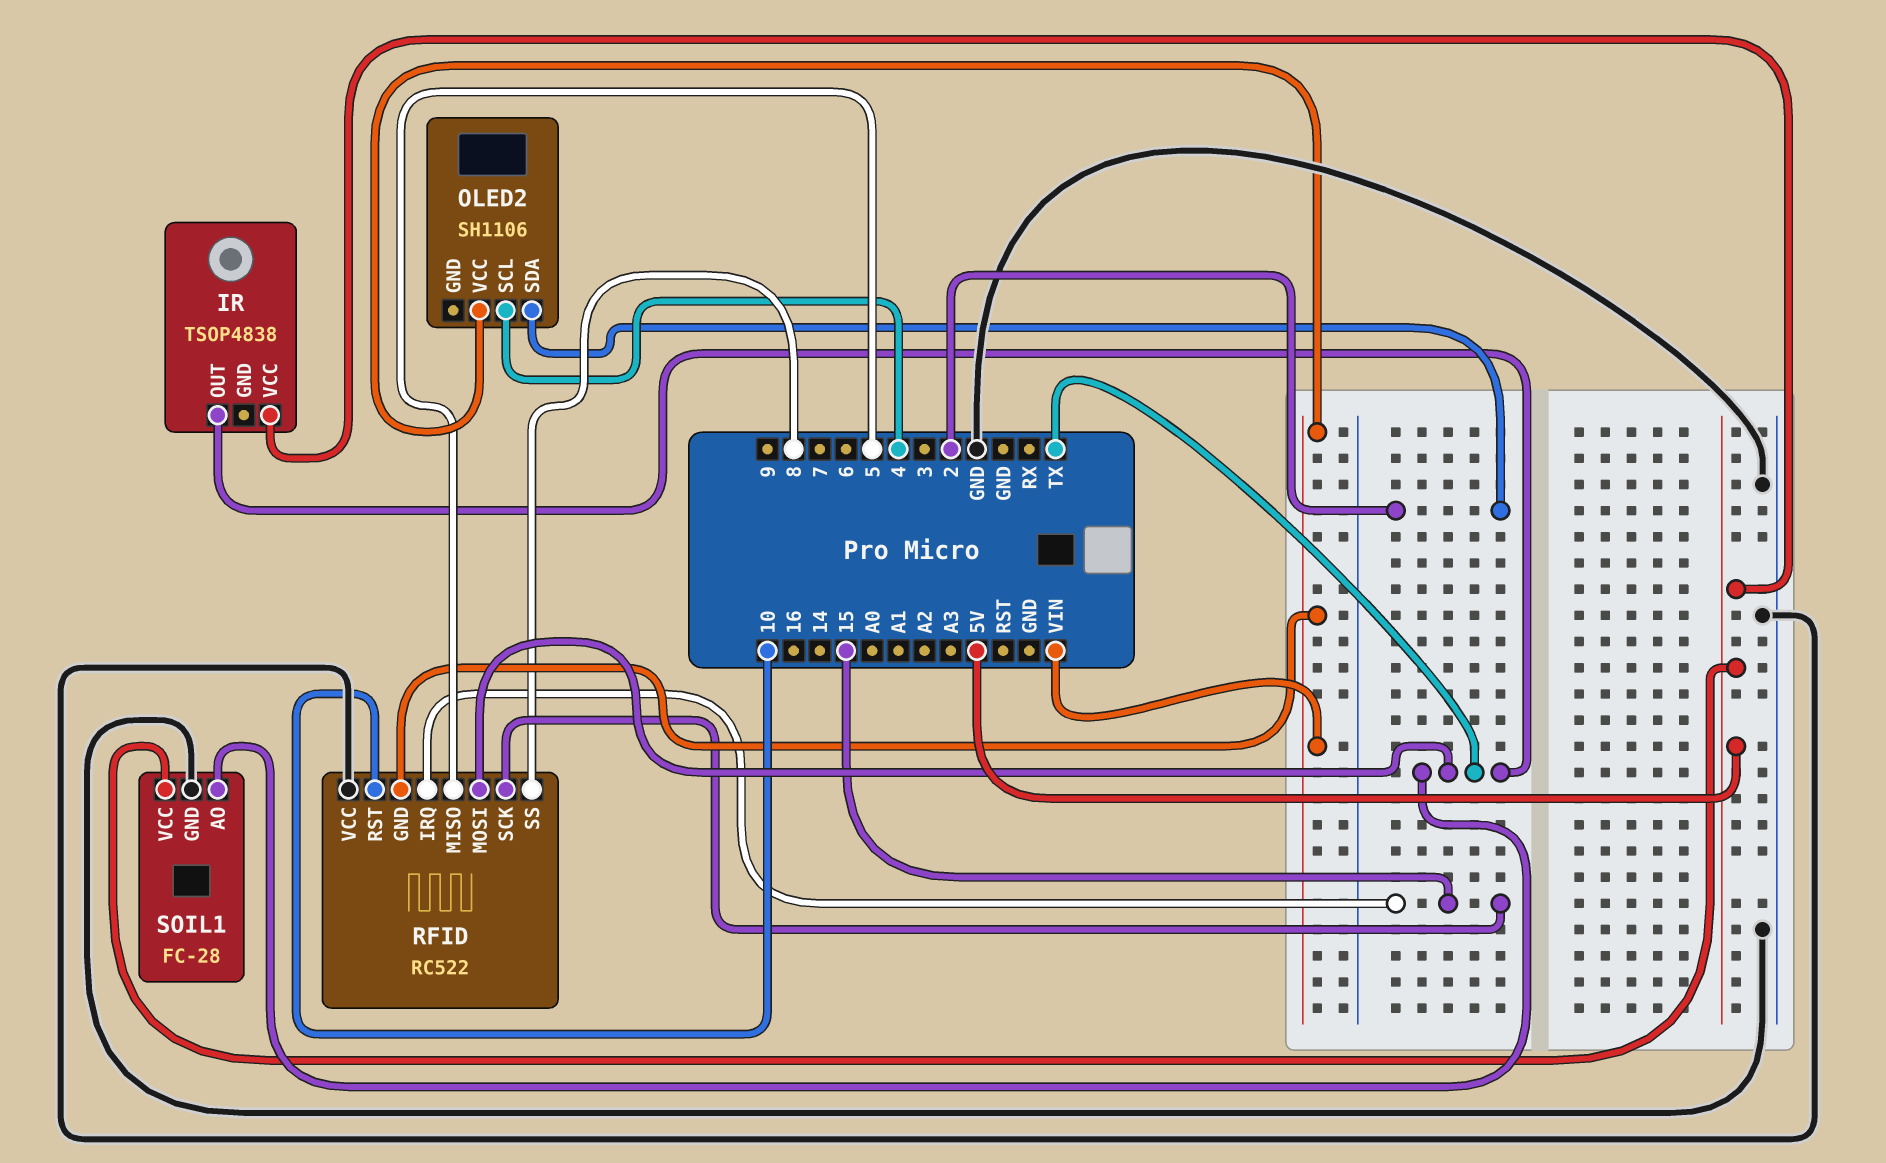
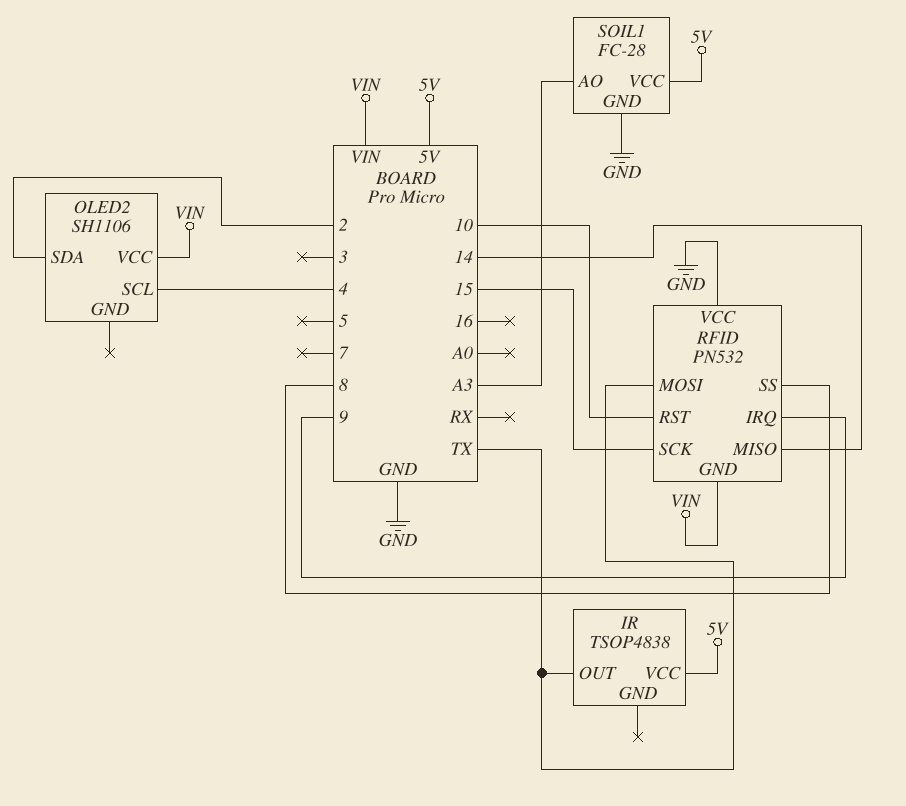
RFID: RC522 -> PN532
RFID pin IRQ: 15 -> 9
RFID pin MISO: 5 -> 14
SOIL1 pin AO: TX -> A3

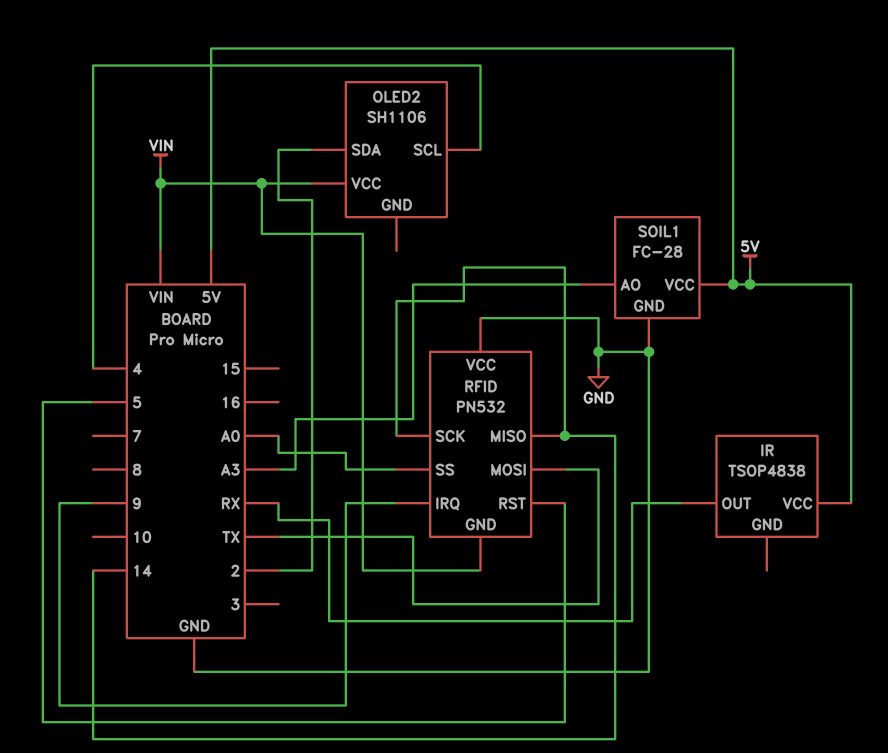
IR pin OUT: TX -> RX
RFID pin RST: 10 -> 5
RFID pin SCK: 15 -> 14
RFID pin SS: 8 -> A0

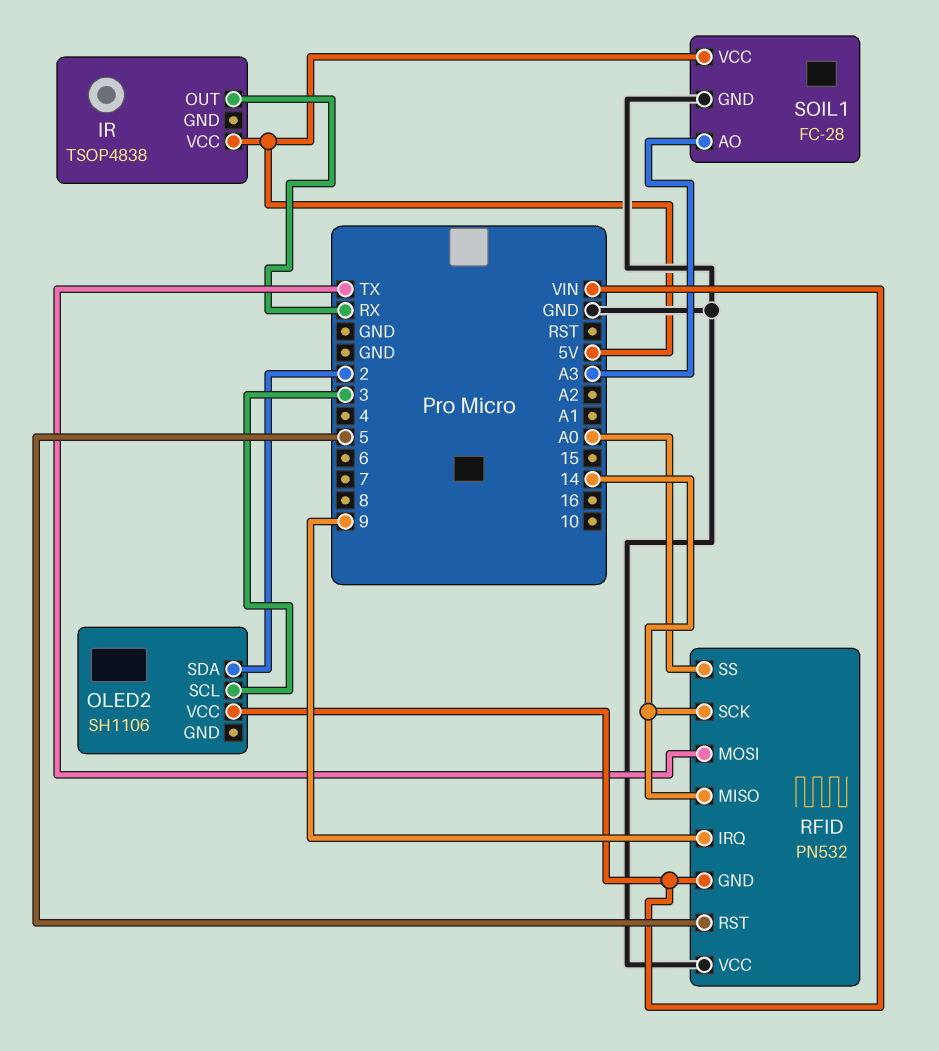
OLED2 pin SCL: 4 -> 3

